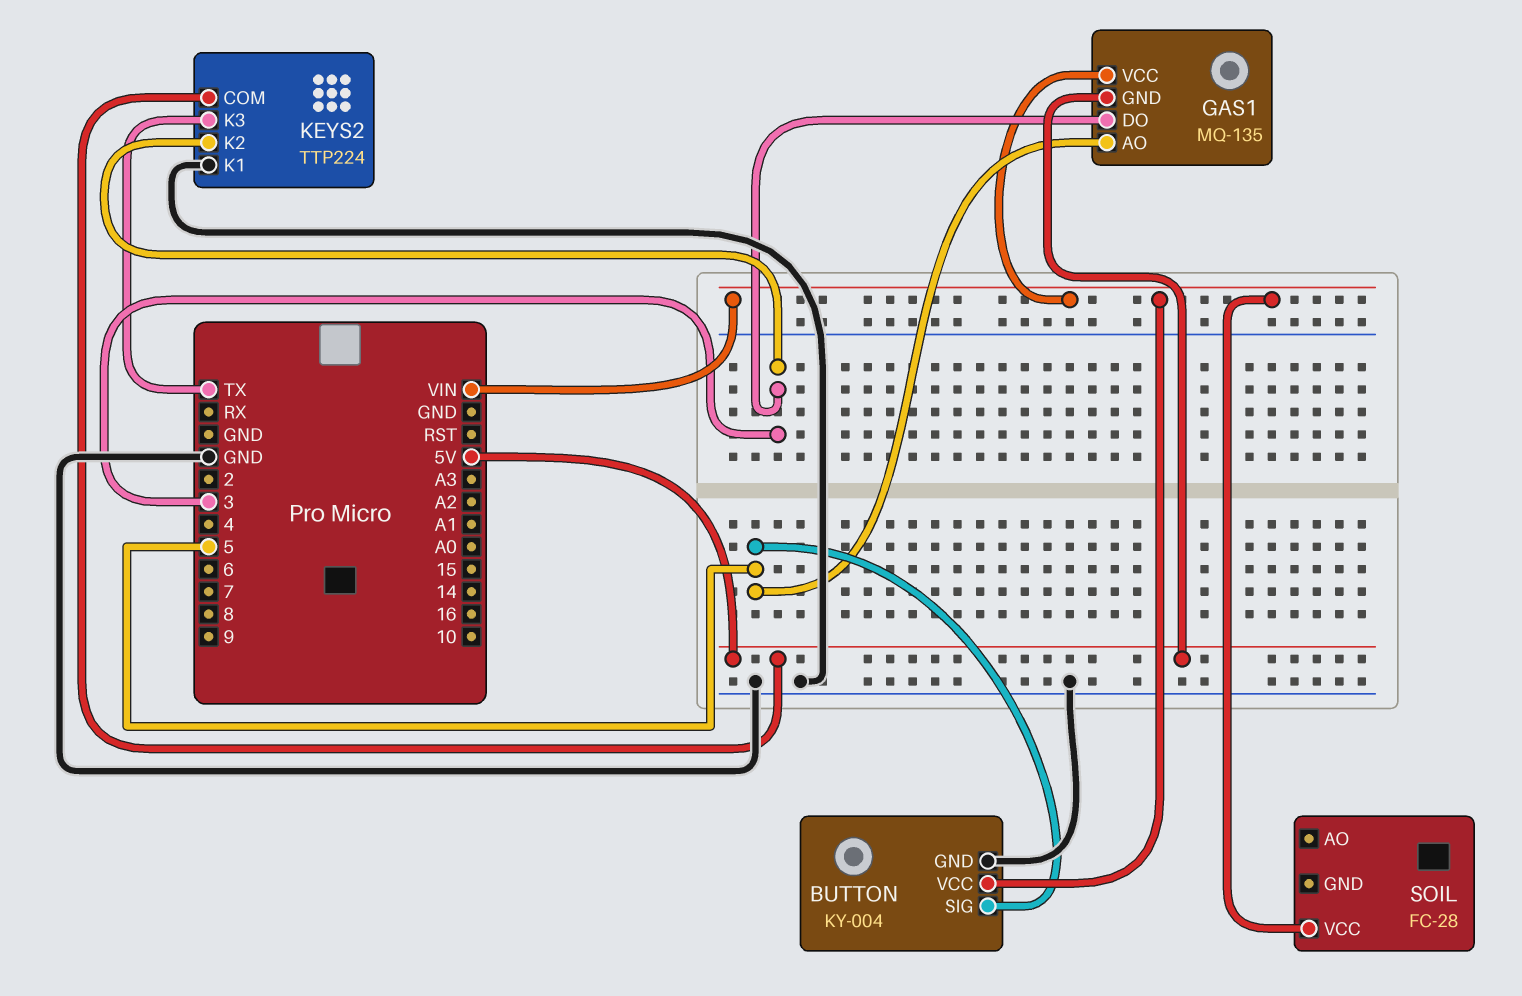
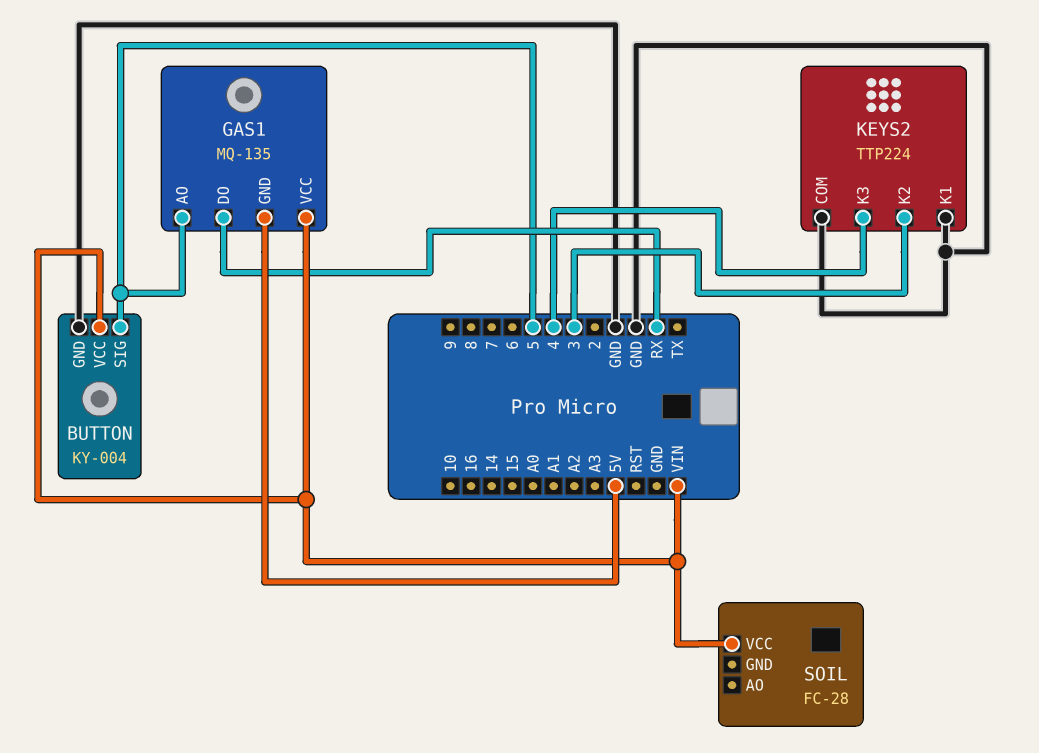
GAS1 pin DO: 3 -> RX
KEYS2 pin COM: 5V -> GND
KEYS2 pin K3: TX -> 4

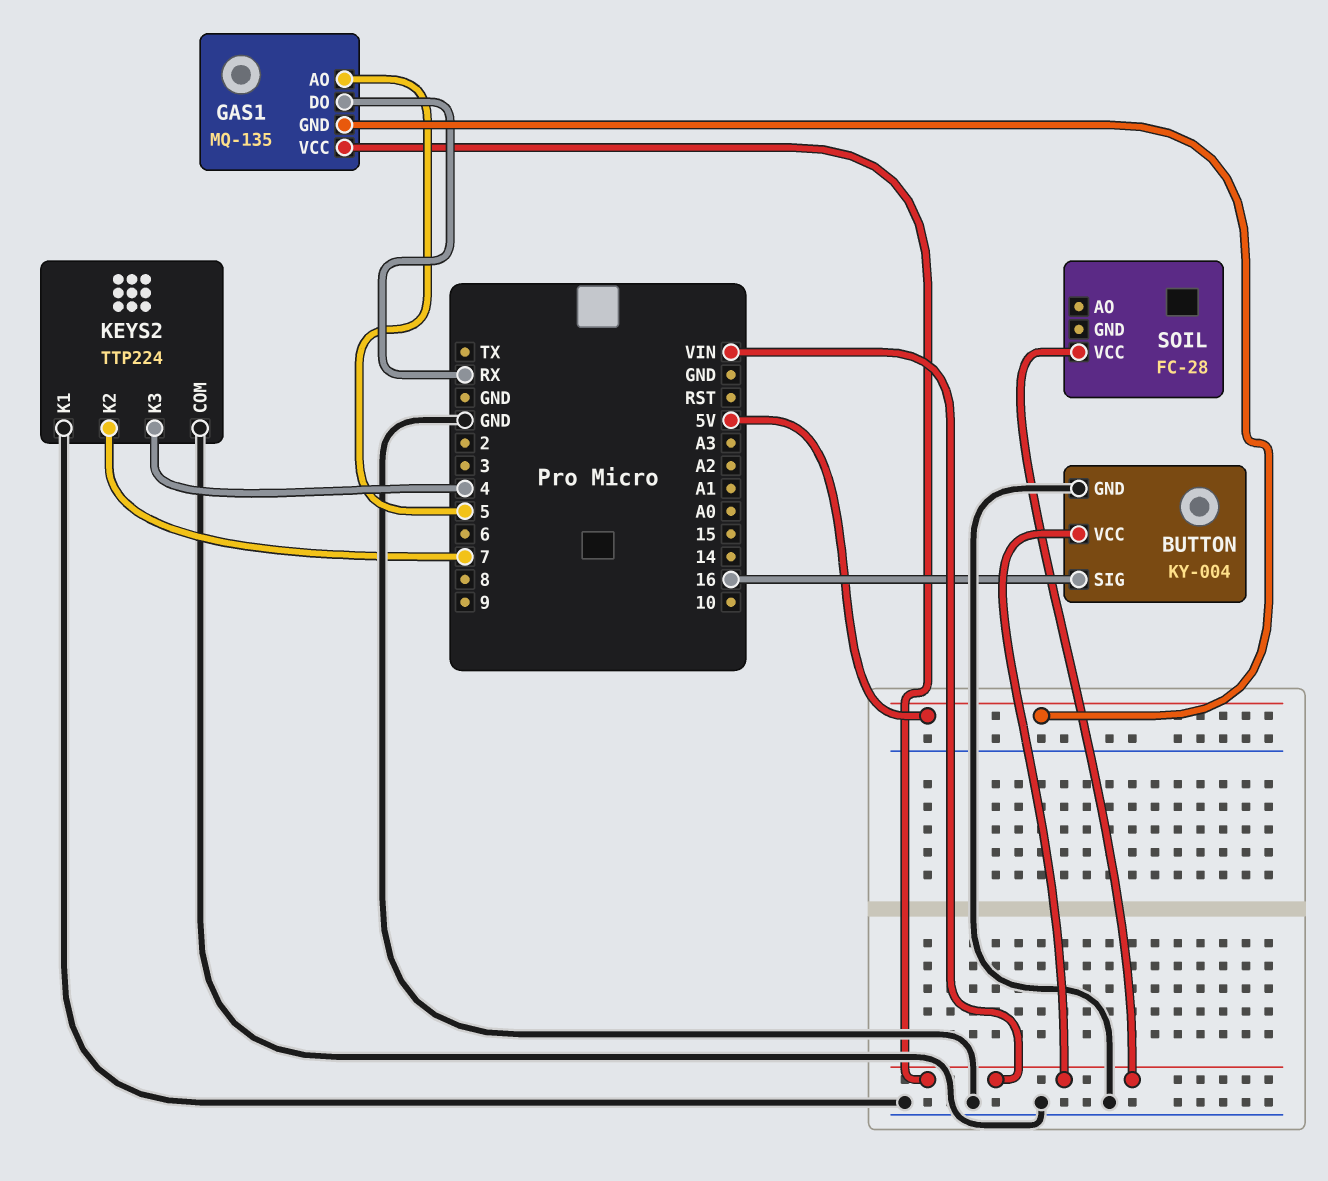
BUTTON pin SIG: 5 -> 16
KEYS2 pin K2: 3 -> 7

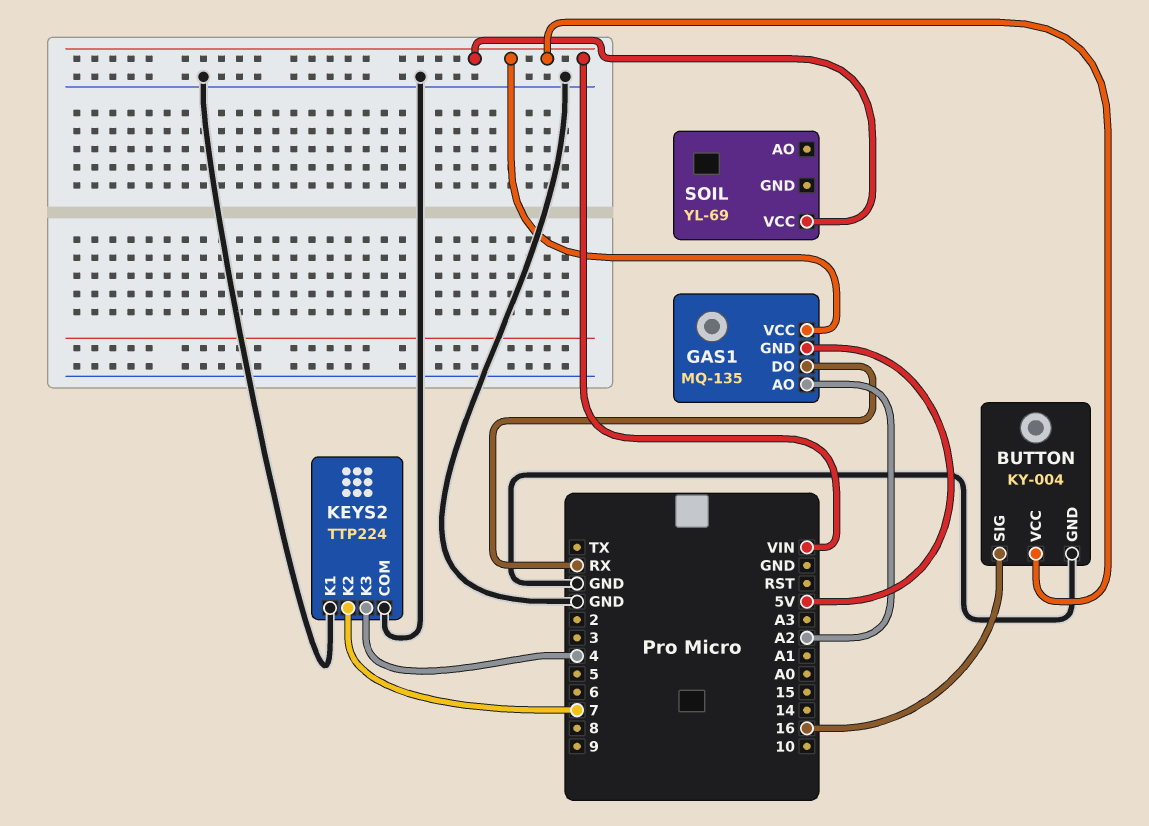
GAS1 pin AO: 5 -> A2
SOIL: FC-28 -> YL-69

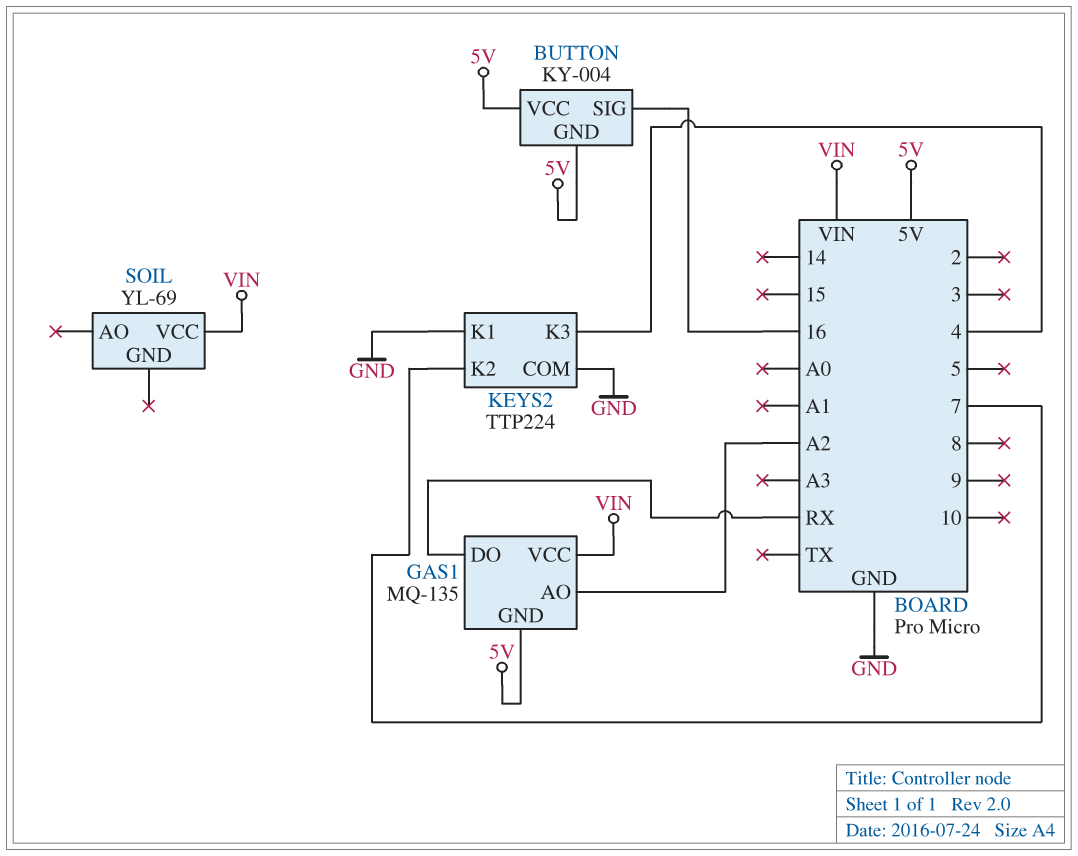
BUTTON pin GND: GND -> 5V
BUTTON pin VCC: VIN -> 5V

